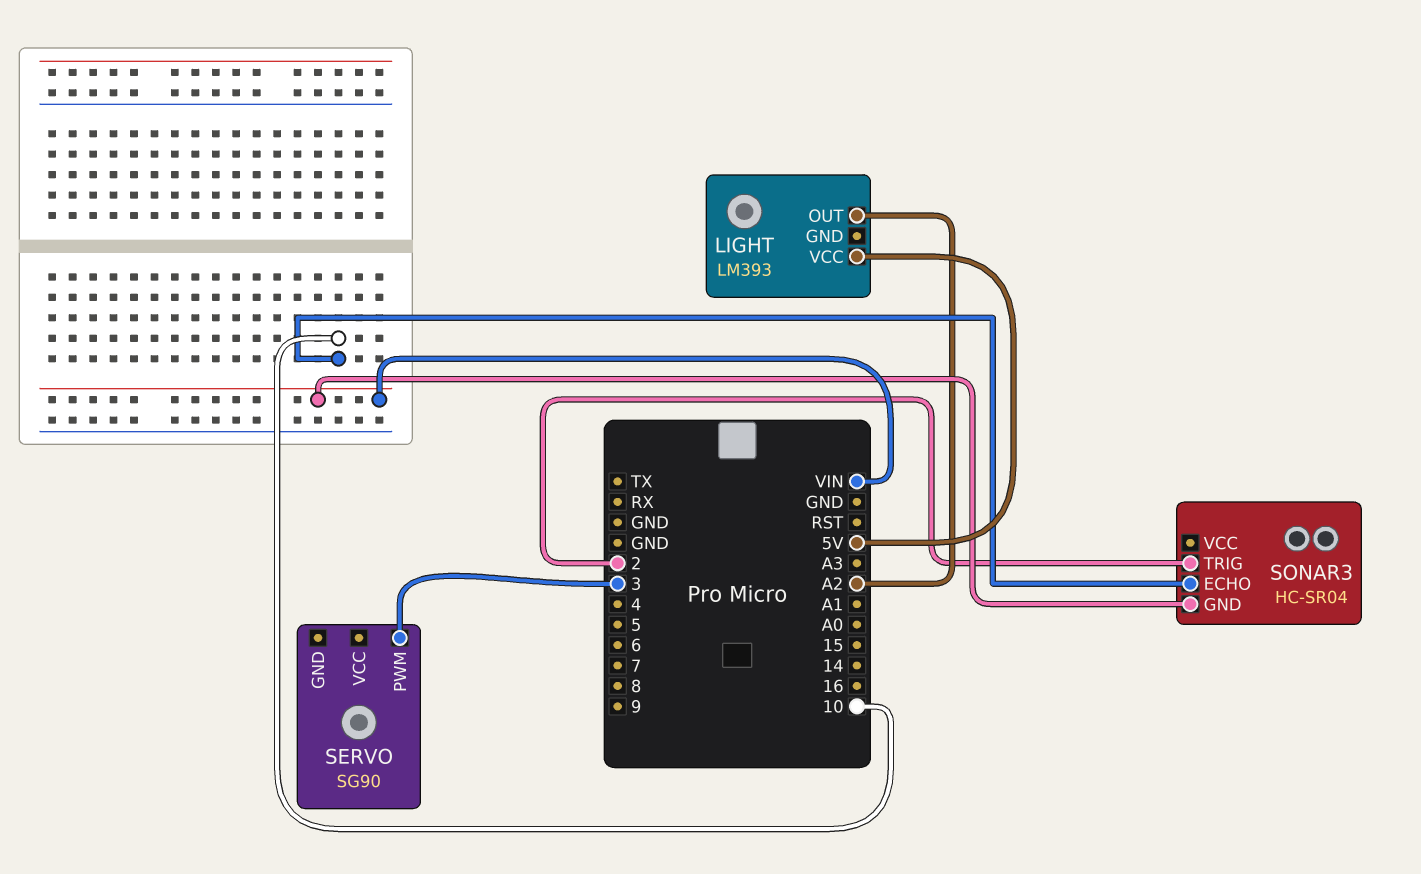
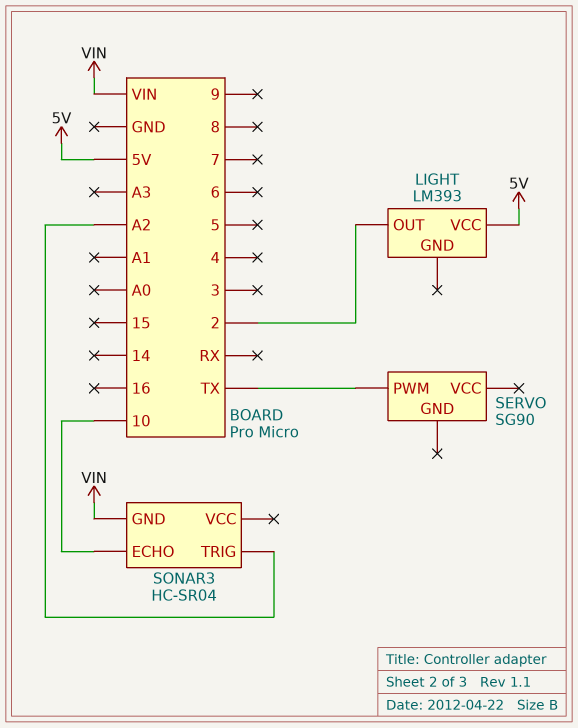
LIGHT pin OUT: A2 -> 2
SERVO pin PWM: 3 -> TX
SONAR3 pin TRIG: 2 -> A2

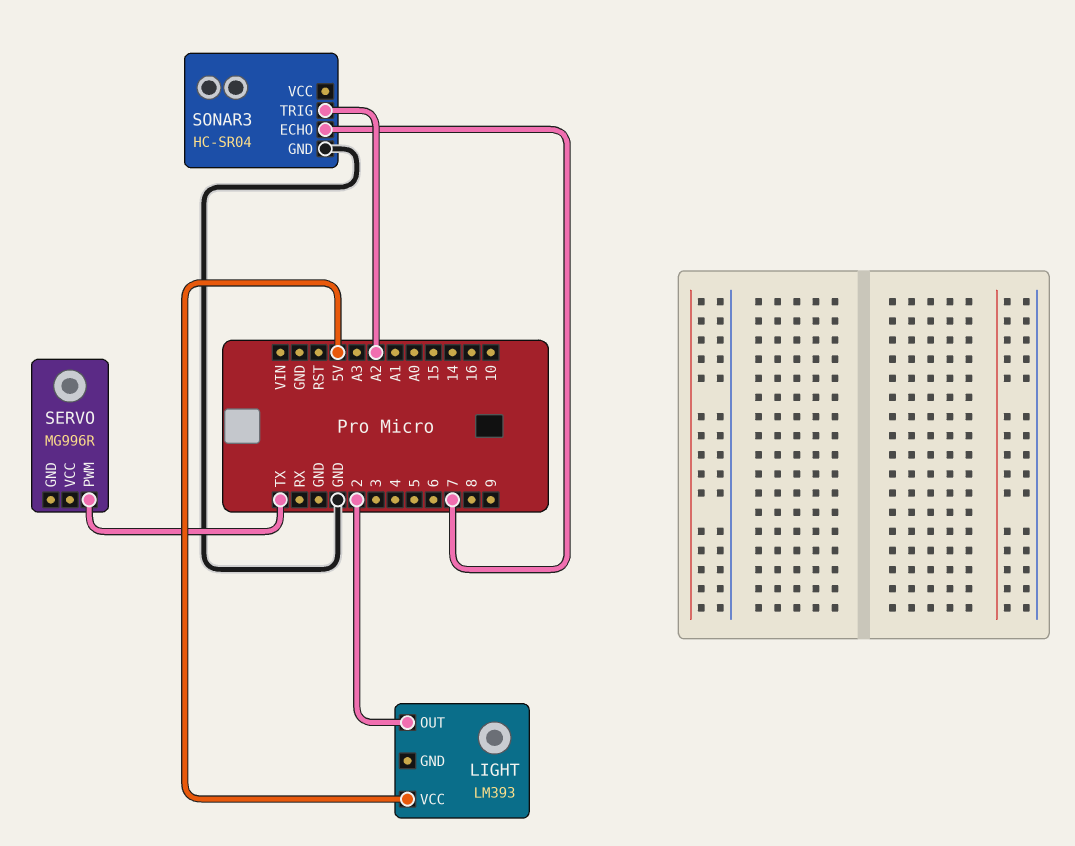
SERVO: SG90 -> MG996R
SONAR3 pin ECHO: 10 -> 7
SONAR3 pin GND: VIN -> GND

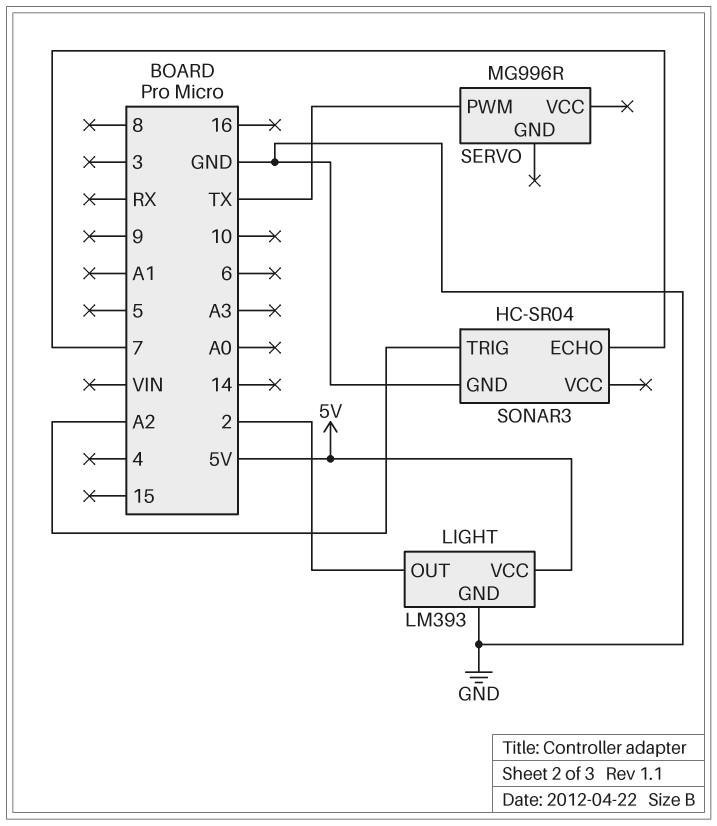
LIGHT pin GND: none -> GND

